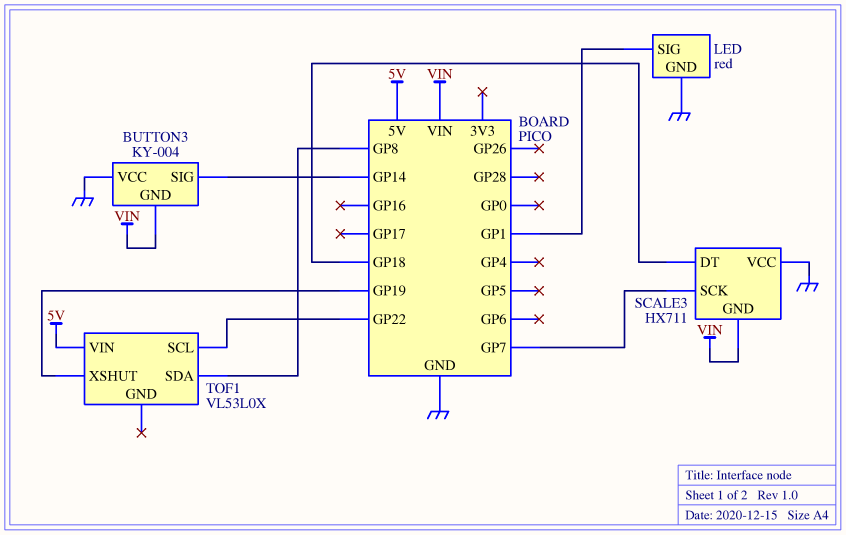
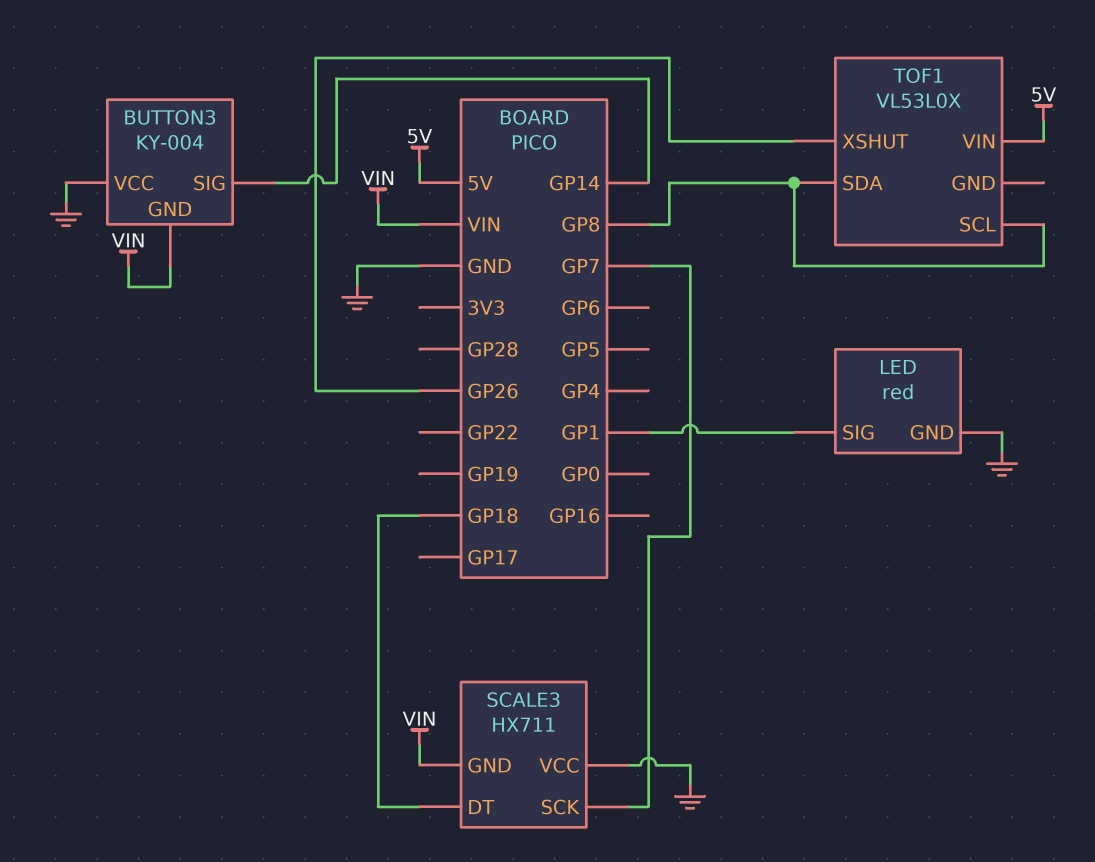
TOF1 pin SCL: GP22 -> GP8
TOF1 pin XSHUT: GP19 -> GP26

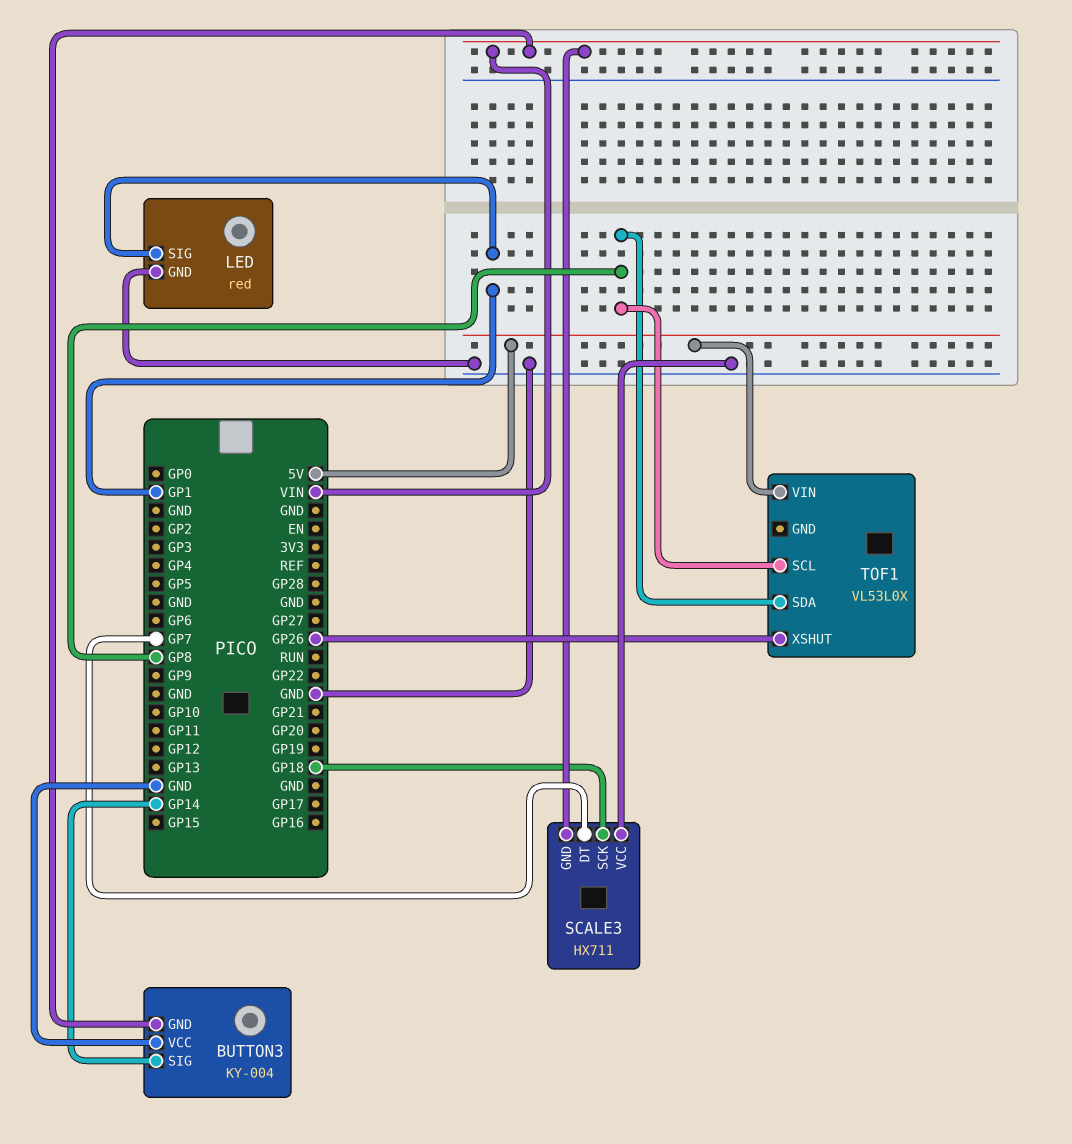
SCALE3 pin DT: GP18 -> GP7
SCALE3 pin SCK: GP7 -> GP18

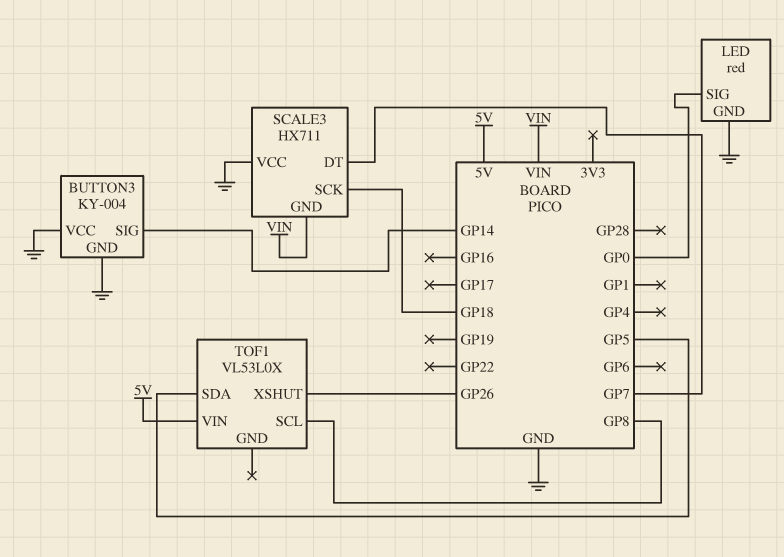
BUTTON3 pin GND: VIN -> GND
LED pin SIG: GP1 -> GP0
TOF1 pin SDA: GP8 -> GP5

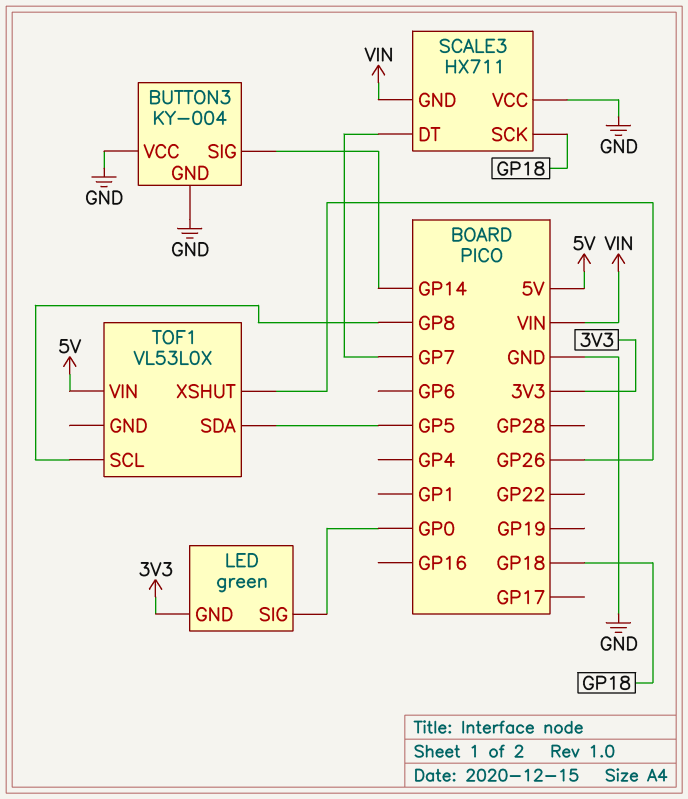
LED: red -> green
LED pin GND: GND -> 3V3

